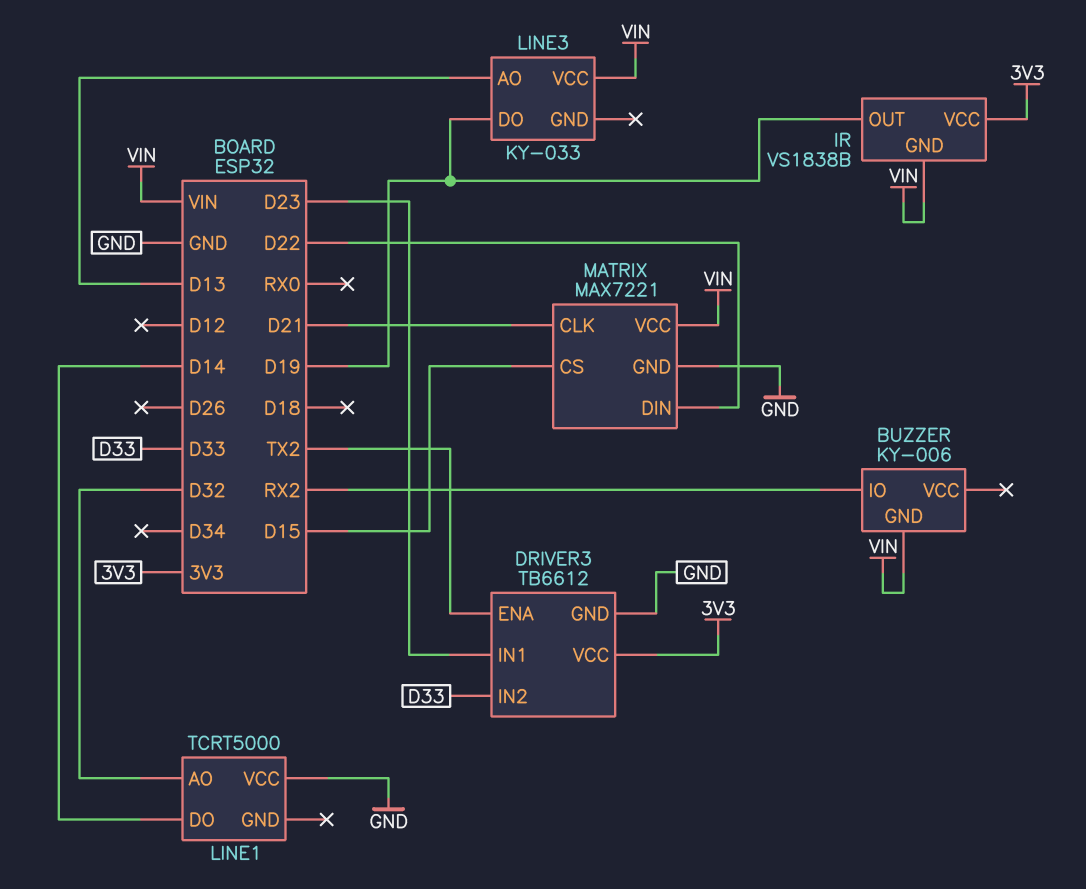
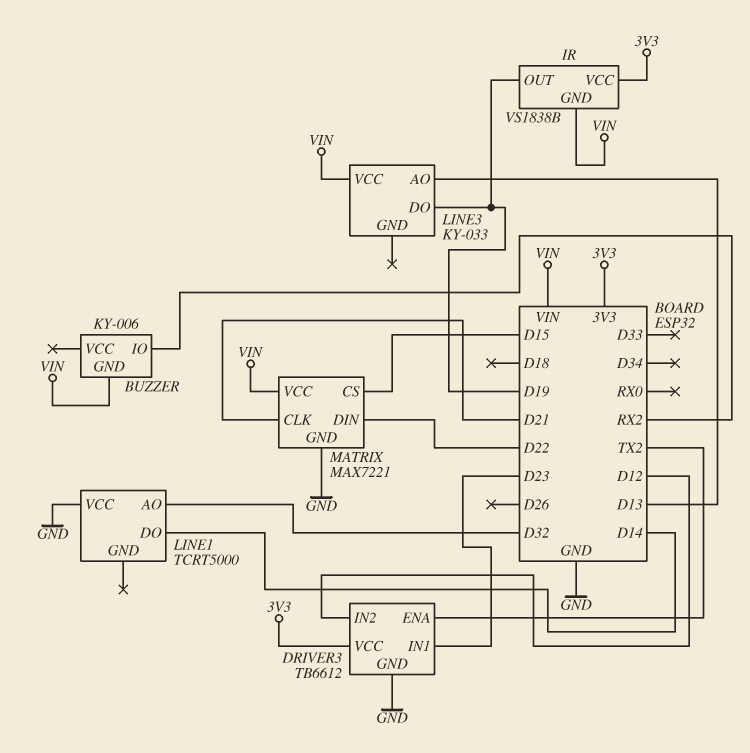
DRIVER3 pin IN2: D33 -> D12

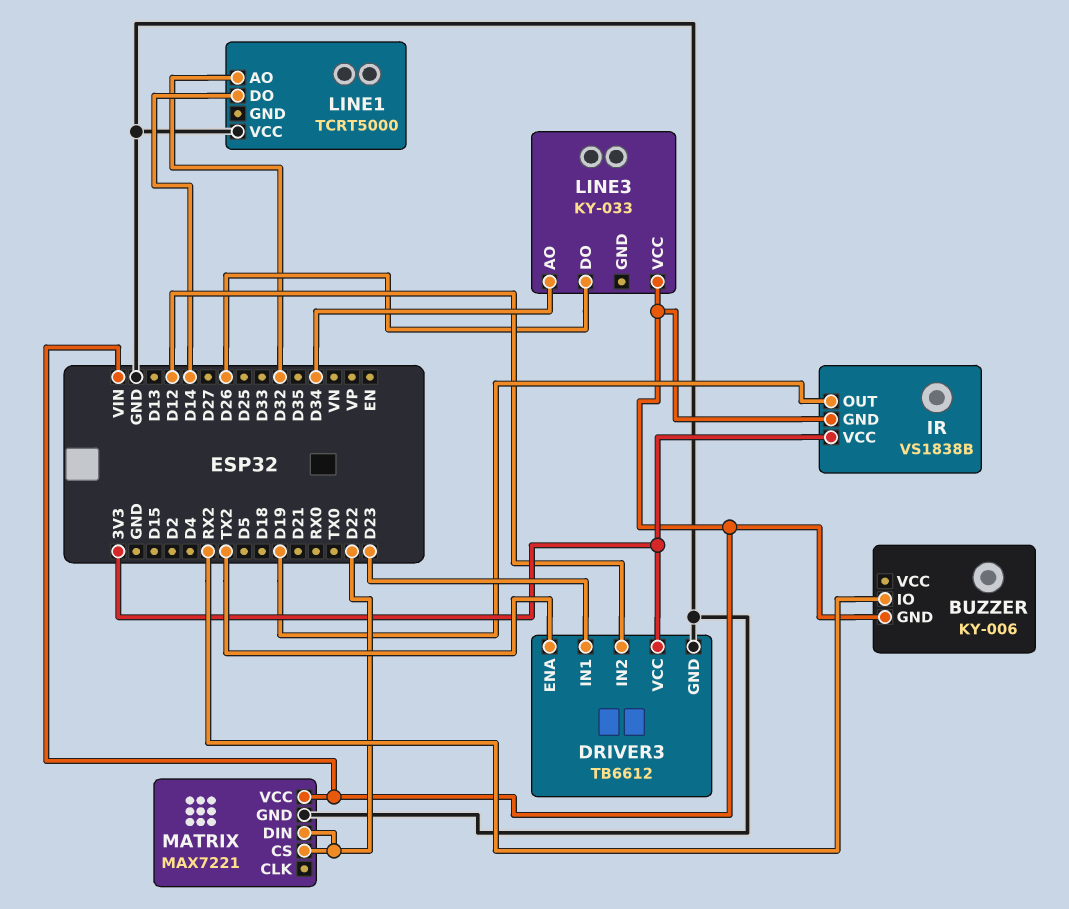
LINE3 pin AO: D13 -> D34
LINE3 pin DO: D19 -> D26
MATRIX pin CLK: D21 -> none
MATRIX pin CS: D15 -> D22

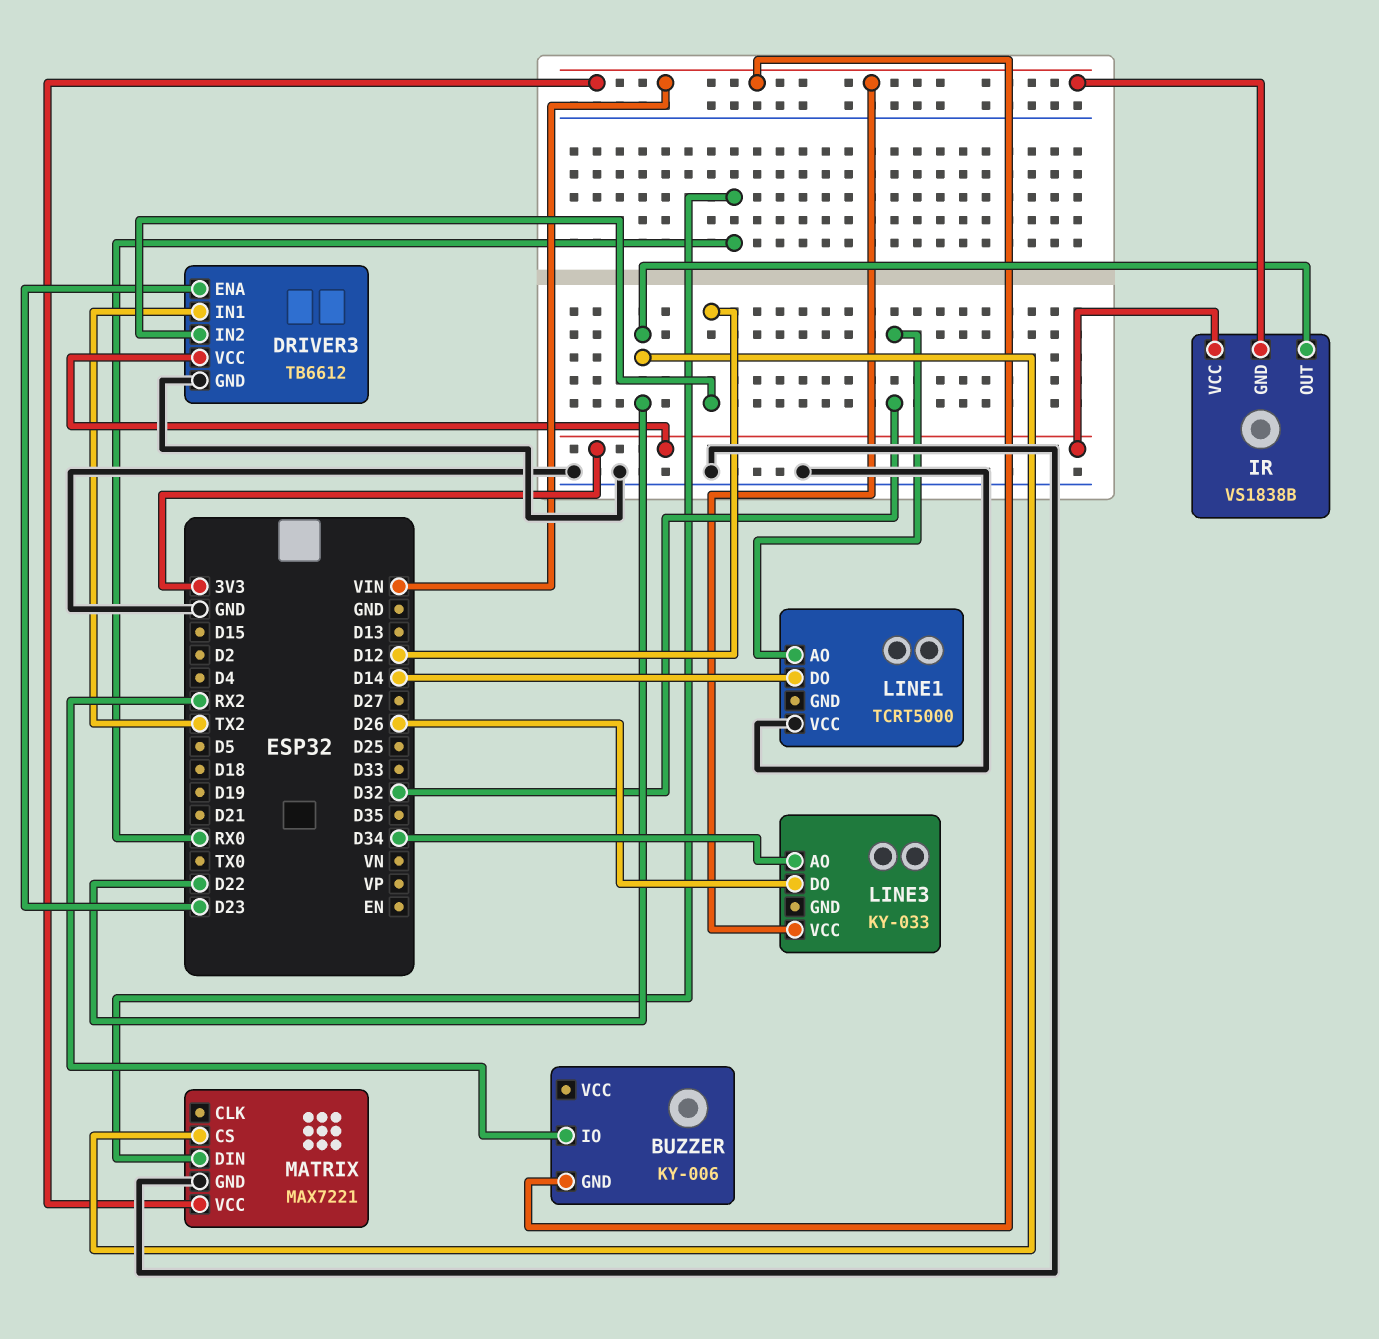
DRIVER3 pin ENA: TX2 -> D23
DRIVER3 pin IN1: D23 -> TX2
IR pin OUT: D19 -> D22
MATRIX pin DIN: D22 -> RX0

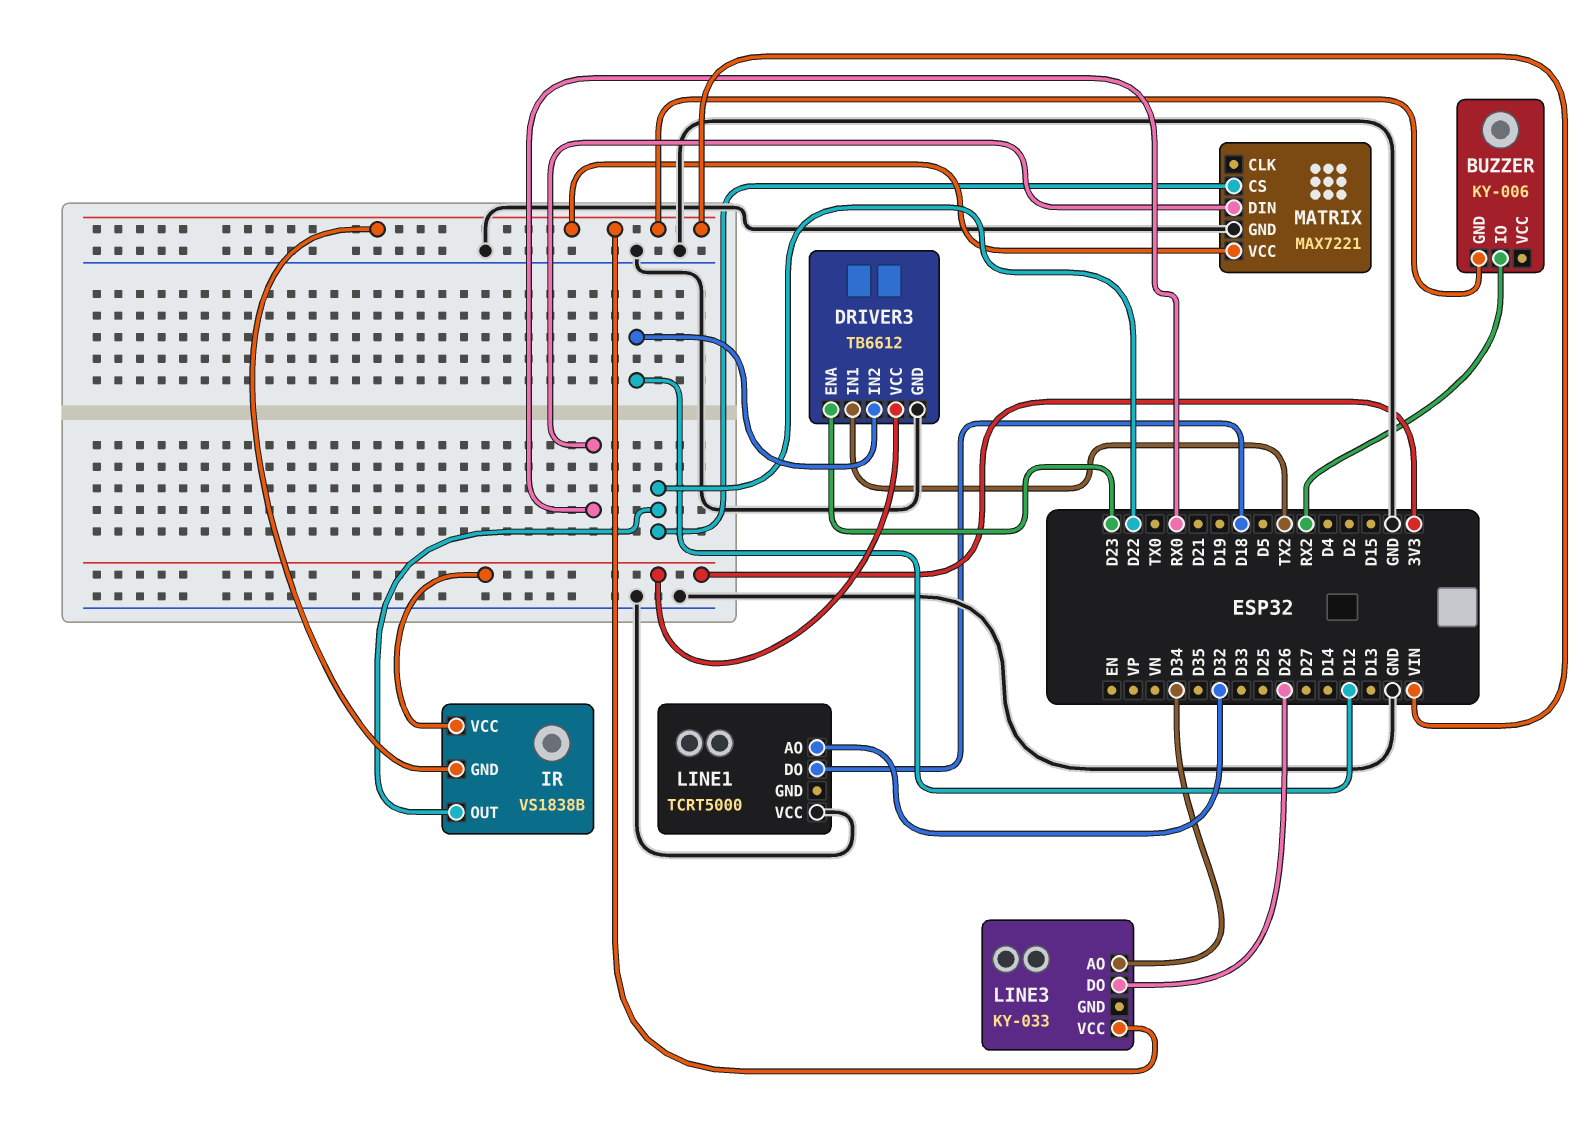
LINE1 pin DO: D14 -> D18

